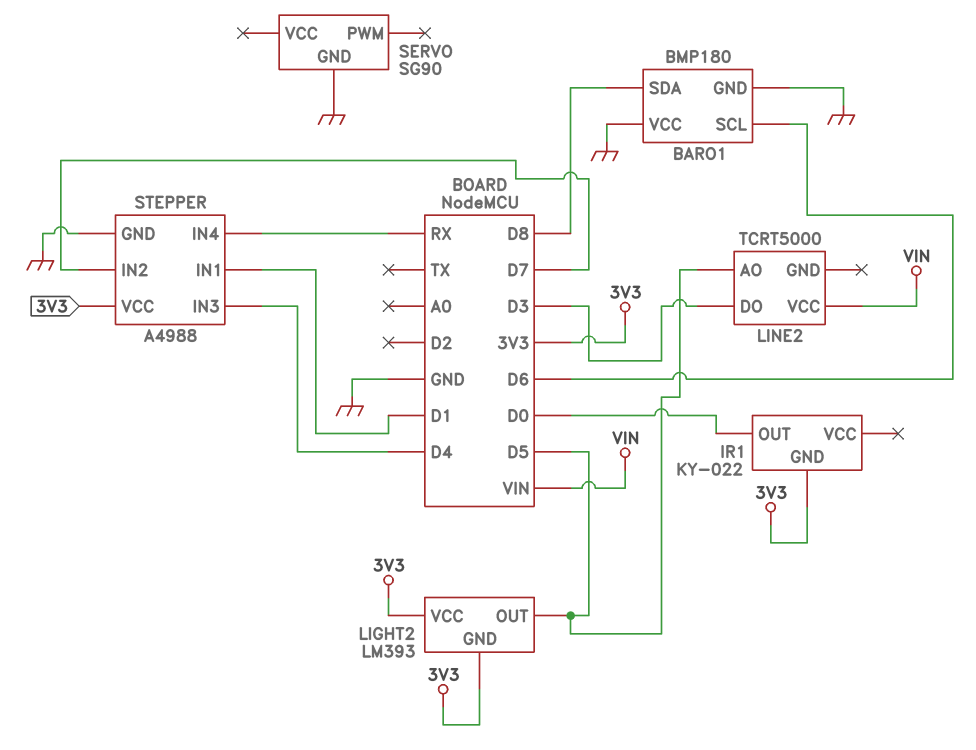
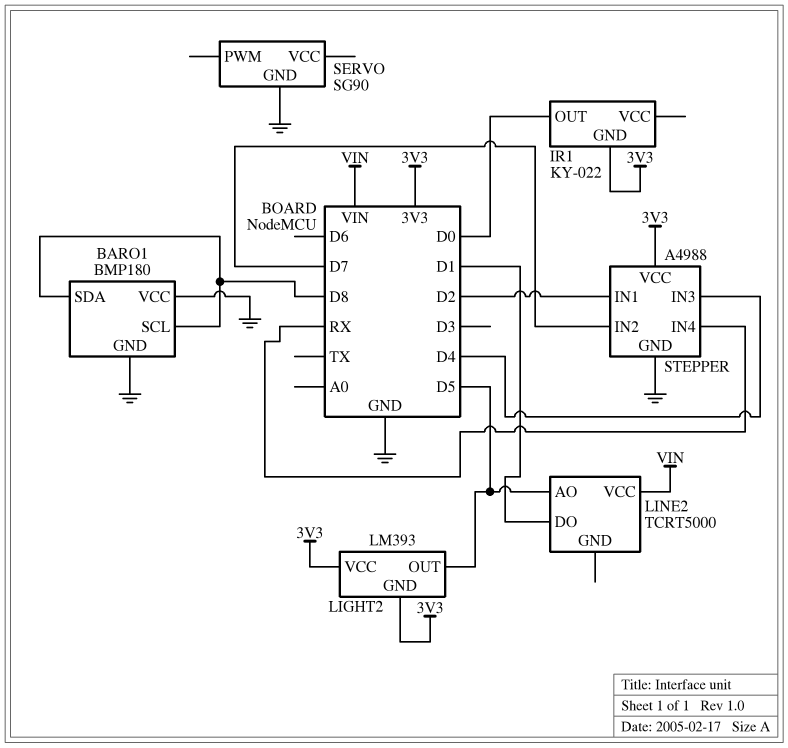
BARO1 pin SCL: D6 -> D8
LINE2 pin DO: D3 -> D1
STEPPER pin IN1: D1 -> D2

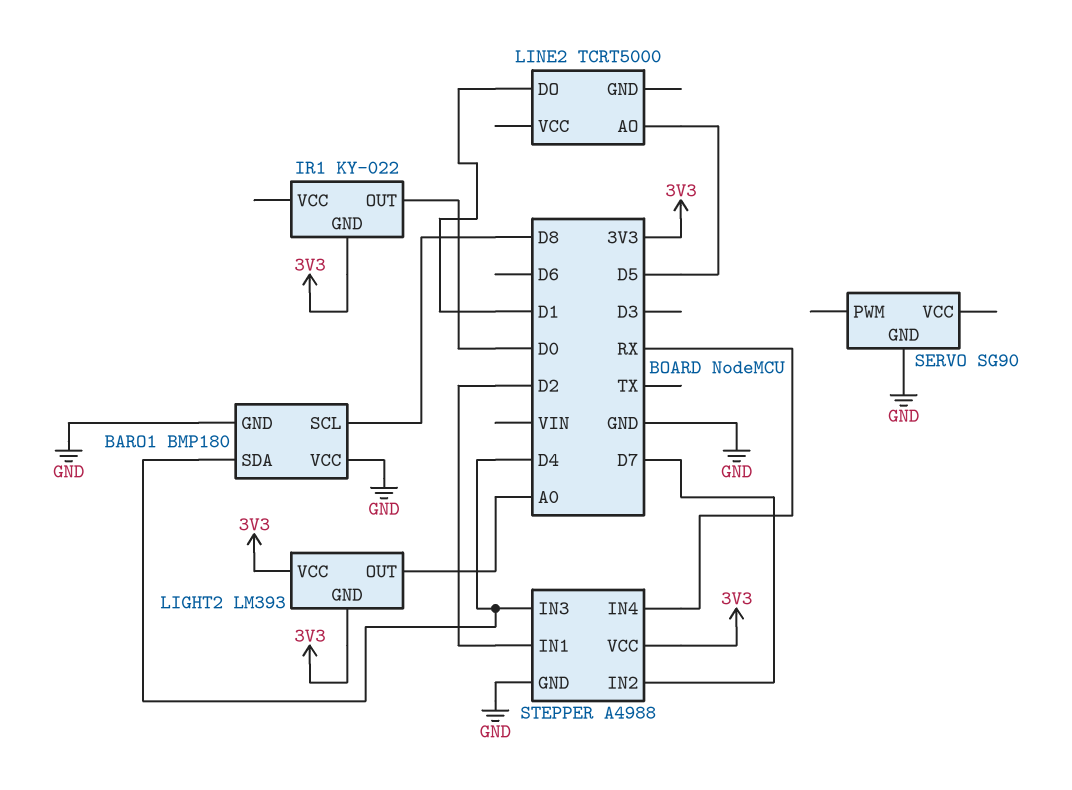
BARO1 pin SDA: D8 -> D4
LIGHT2 pin OUT: D5 -> A0
LINE2 pin VCC: VIN -> none

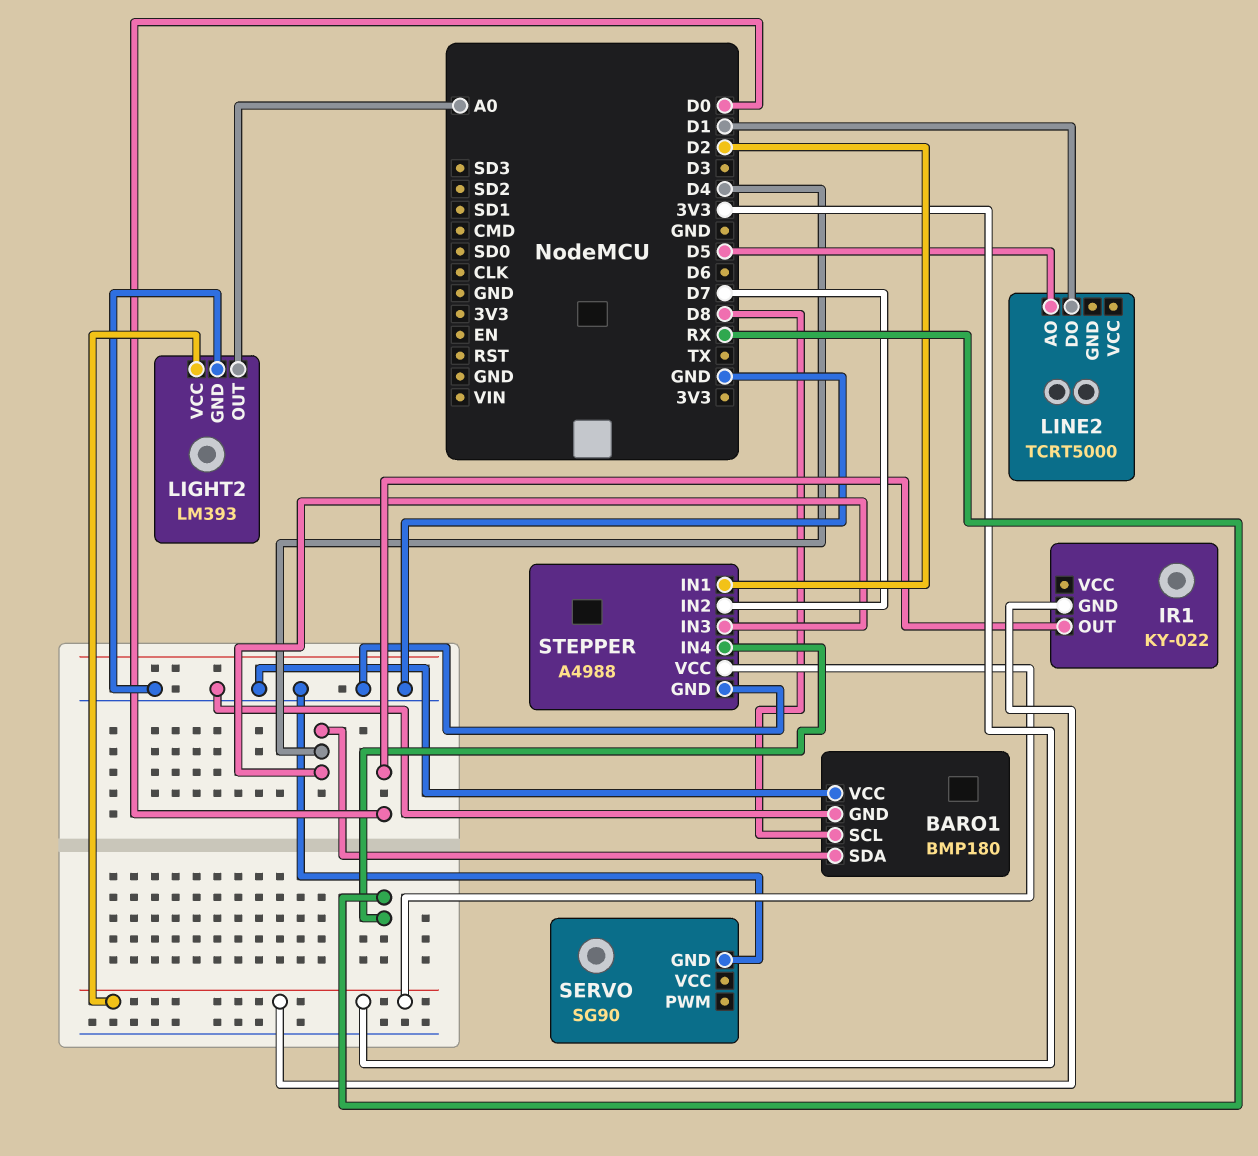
LIGHT2 pin GND: 3V3 -> GND

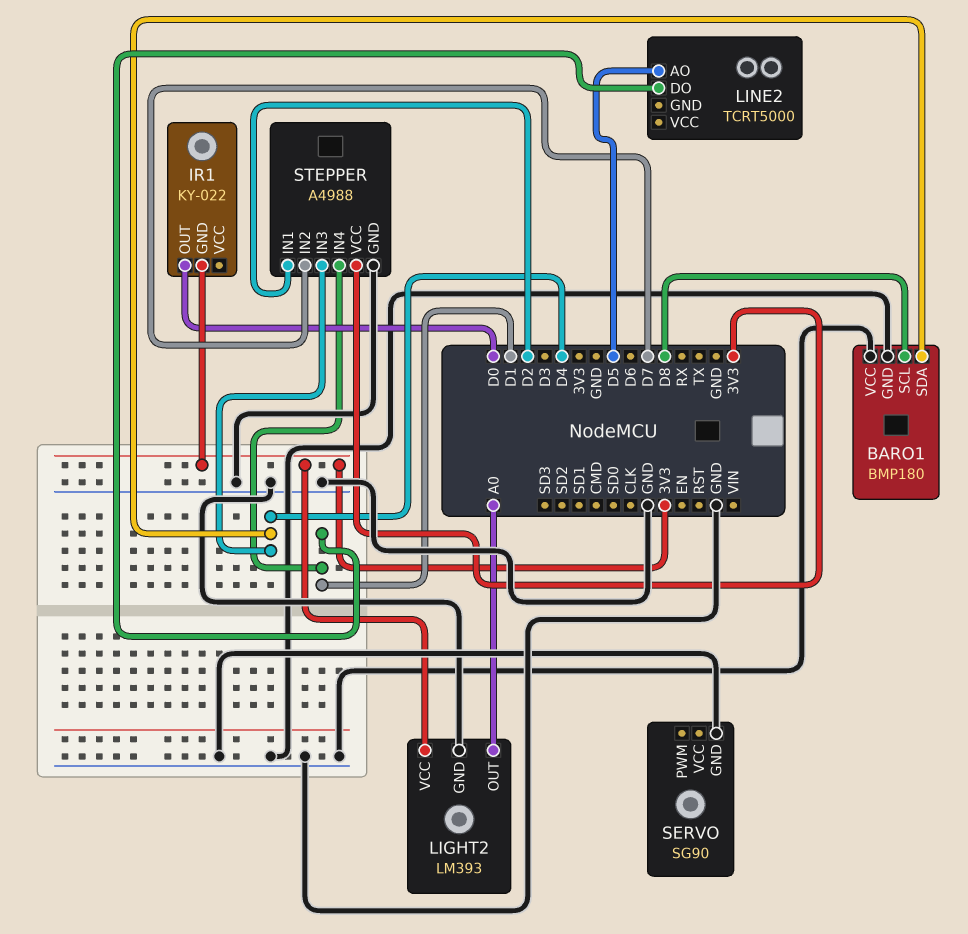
STEPPER pin IN4: RX -> D1

